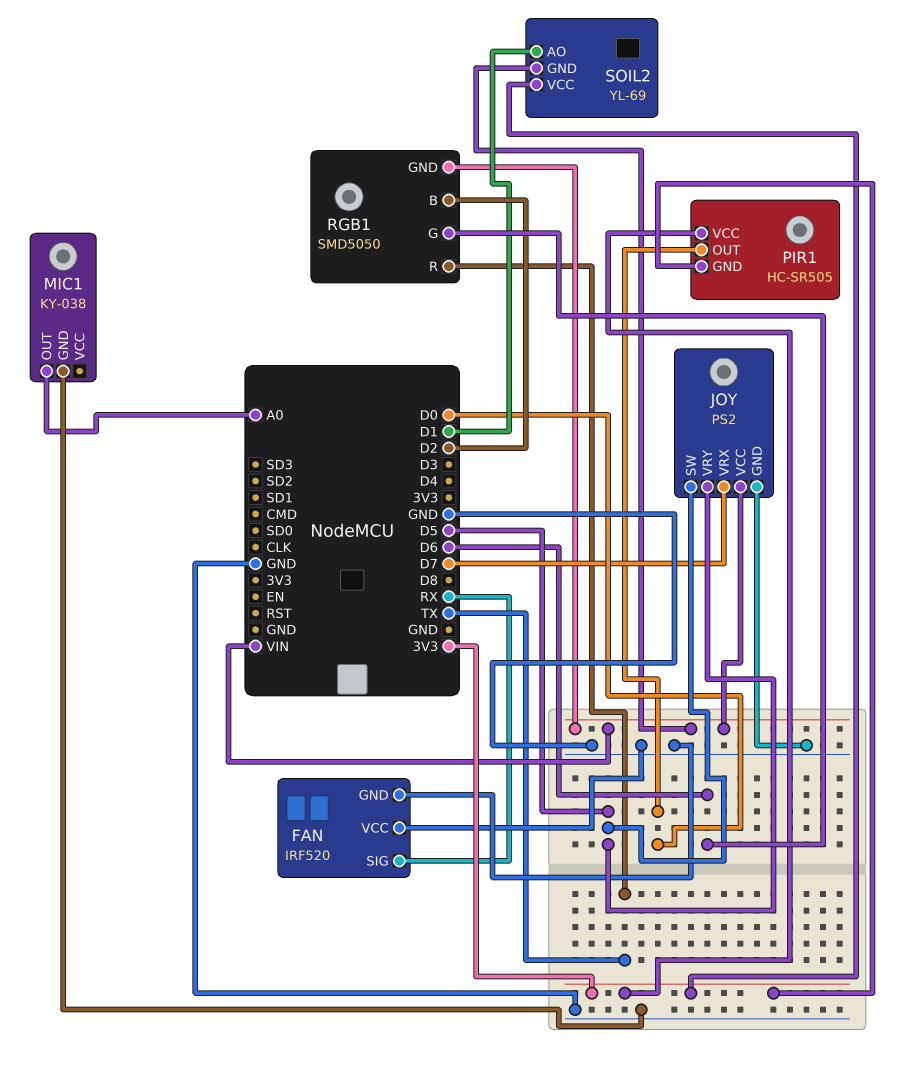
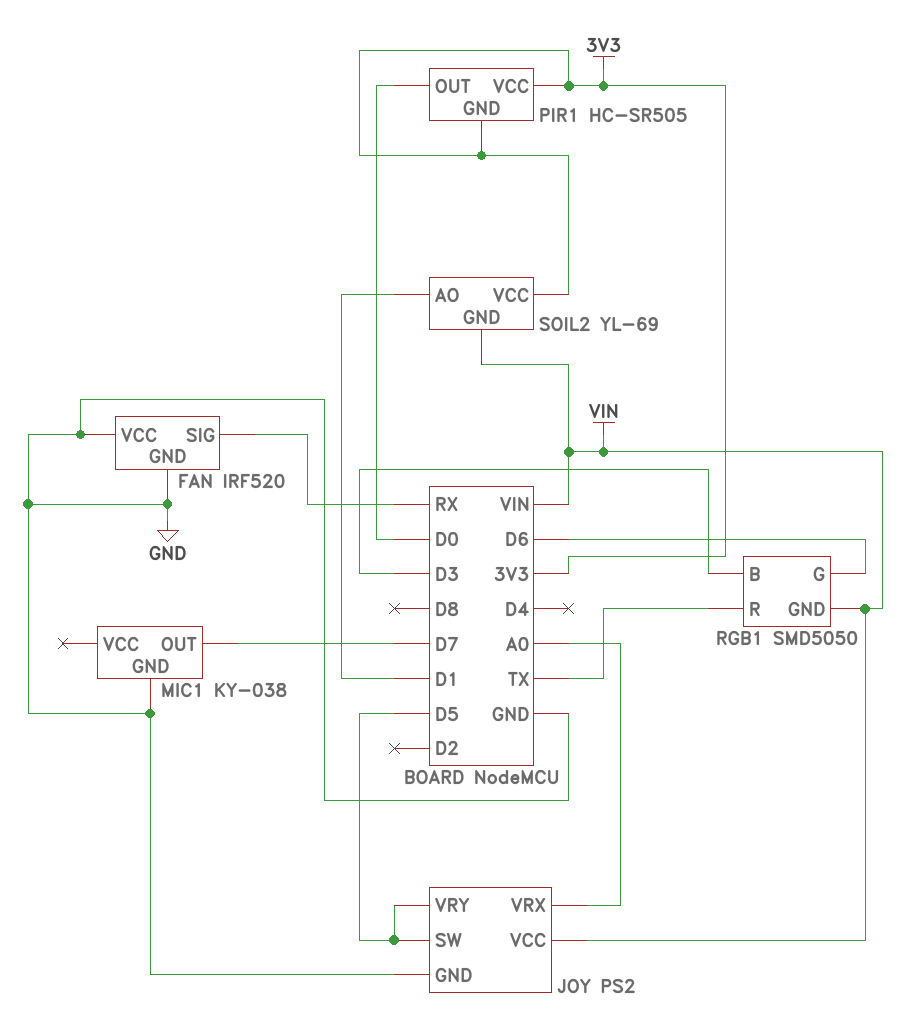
JOY pin VRX: D7 -> A0
MIC1 pin OUT: A0 -> D7
RGB1 pin B: D2 -> D3

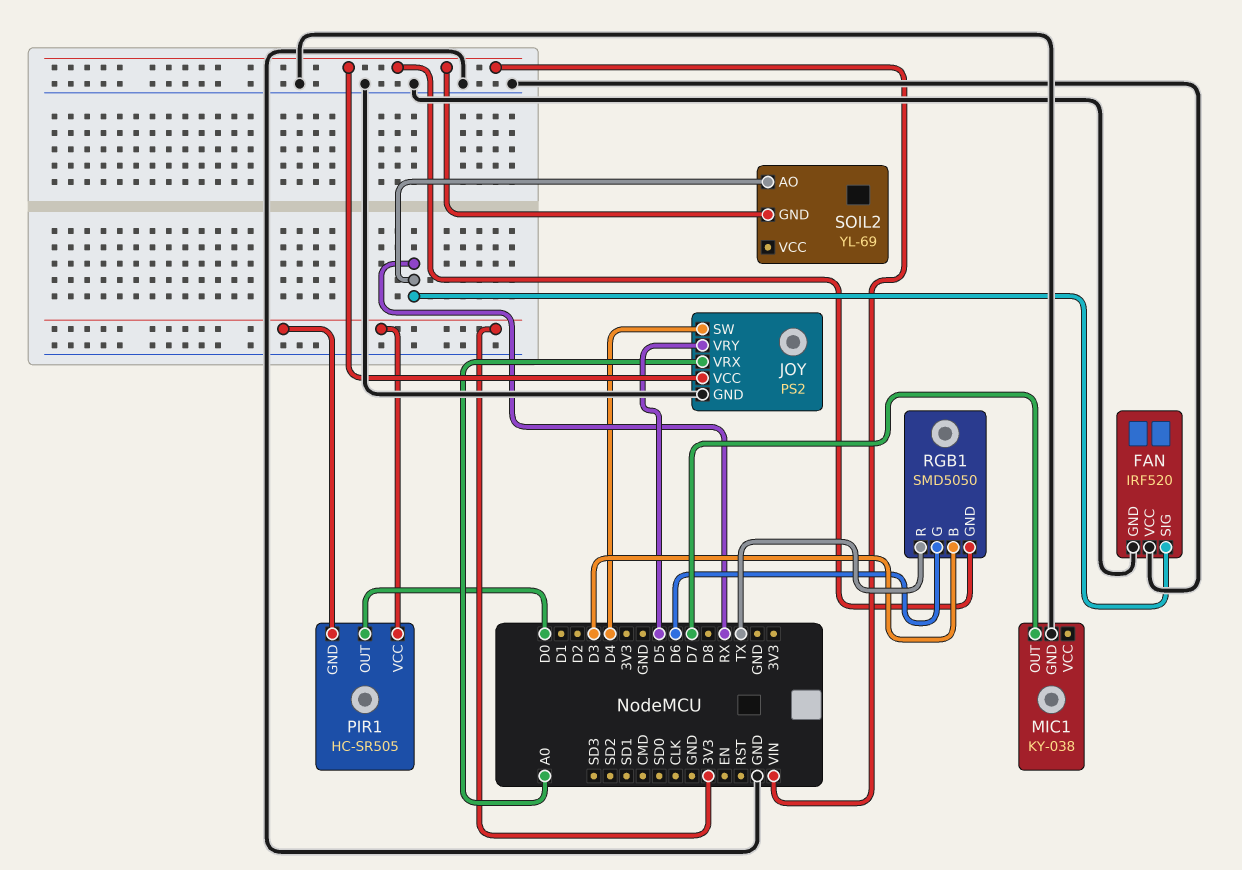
JOY pin SW: D5 -> D4
SOIL2 pin AO: D1 -> RX
SOIL2 pin VCC: 3V3 -> none

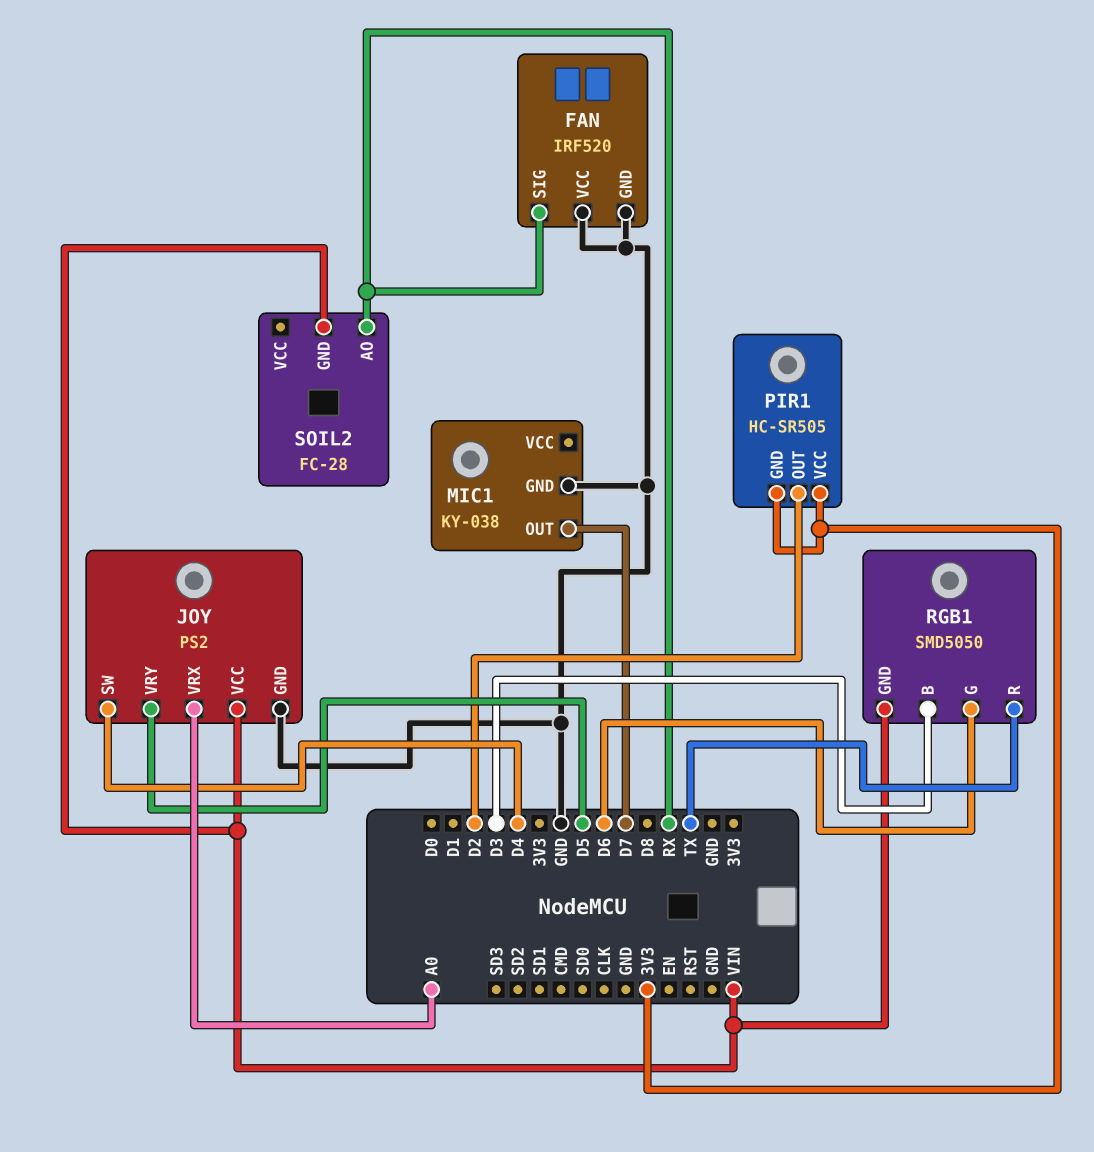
PIR1 pin OUT: D0 -> D2
SOIL2: YL-69 -> FC-28

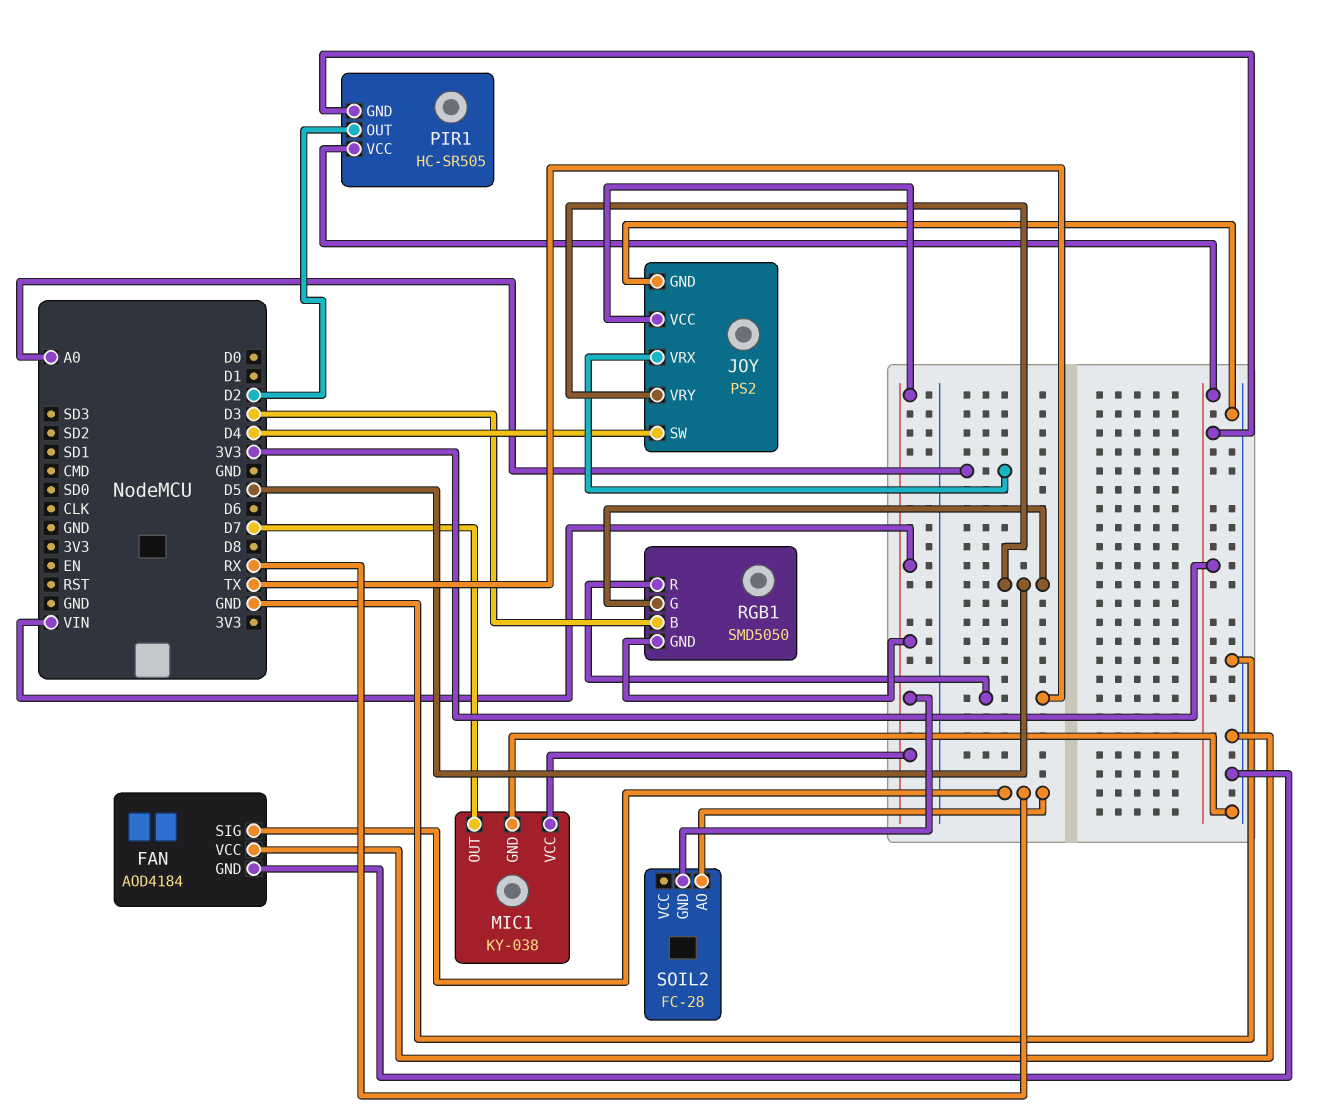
FAN: IRF520 -> AOD4184
MIC1 pin VCC: none -> VIN
RGB1 pin G: D6 -> D5

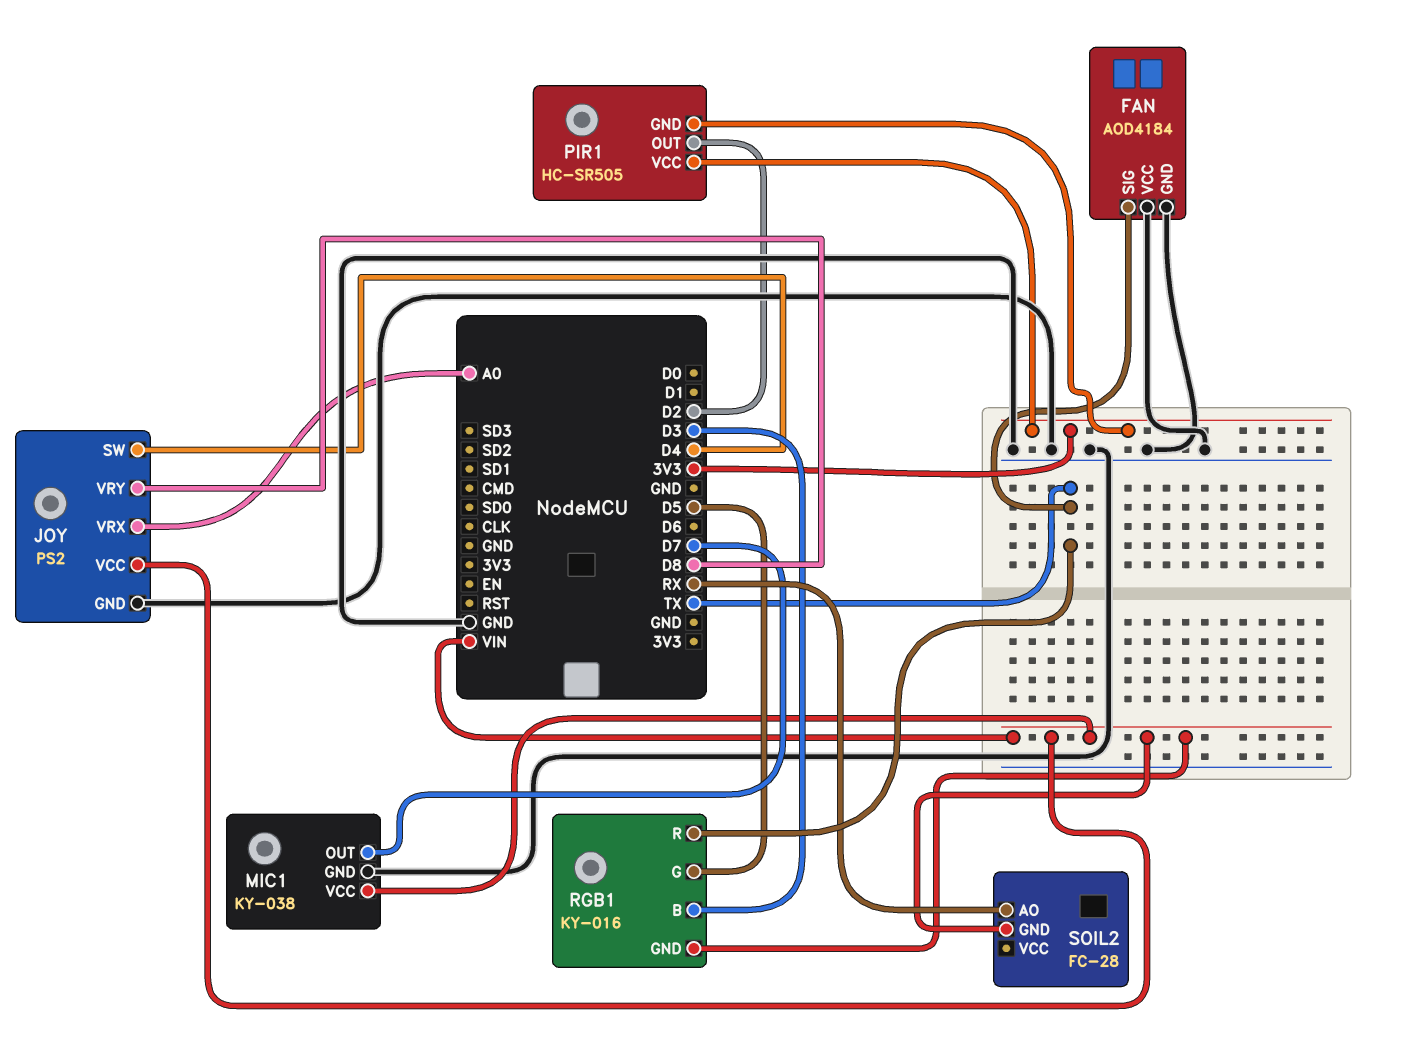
FAN pin SIG: RX -> TX
JOY pin VRY: D5 -> D8
RGB1: SMD5050 -> KY-016

